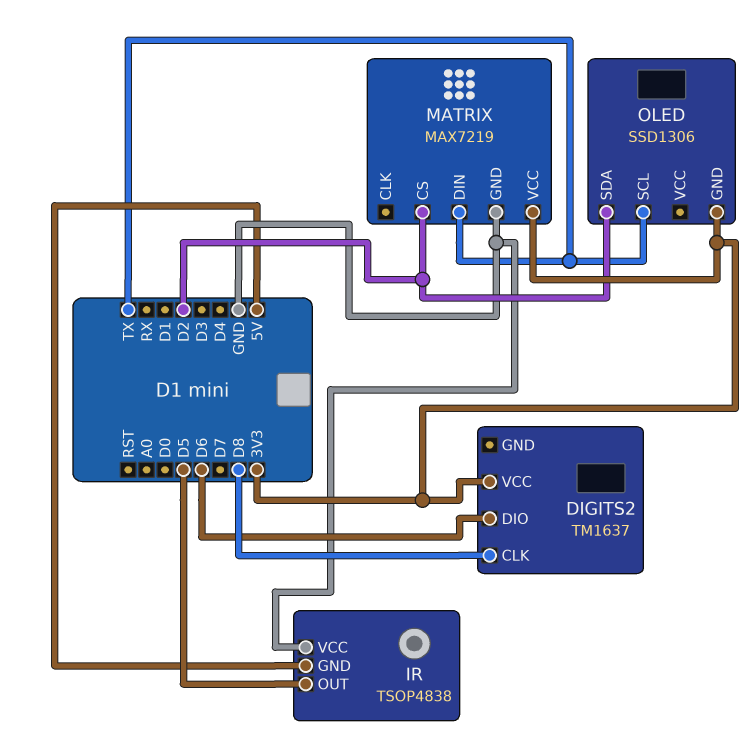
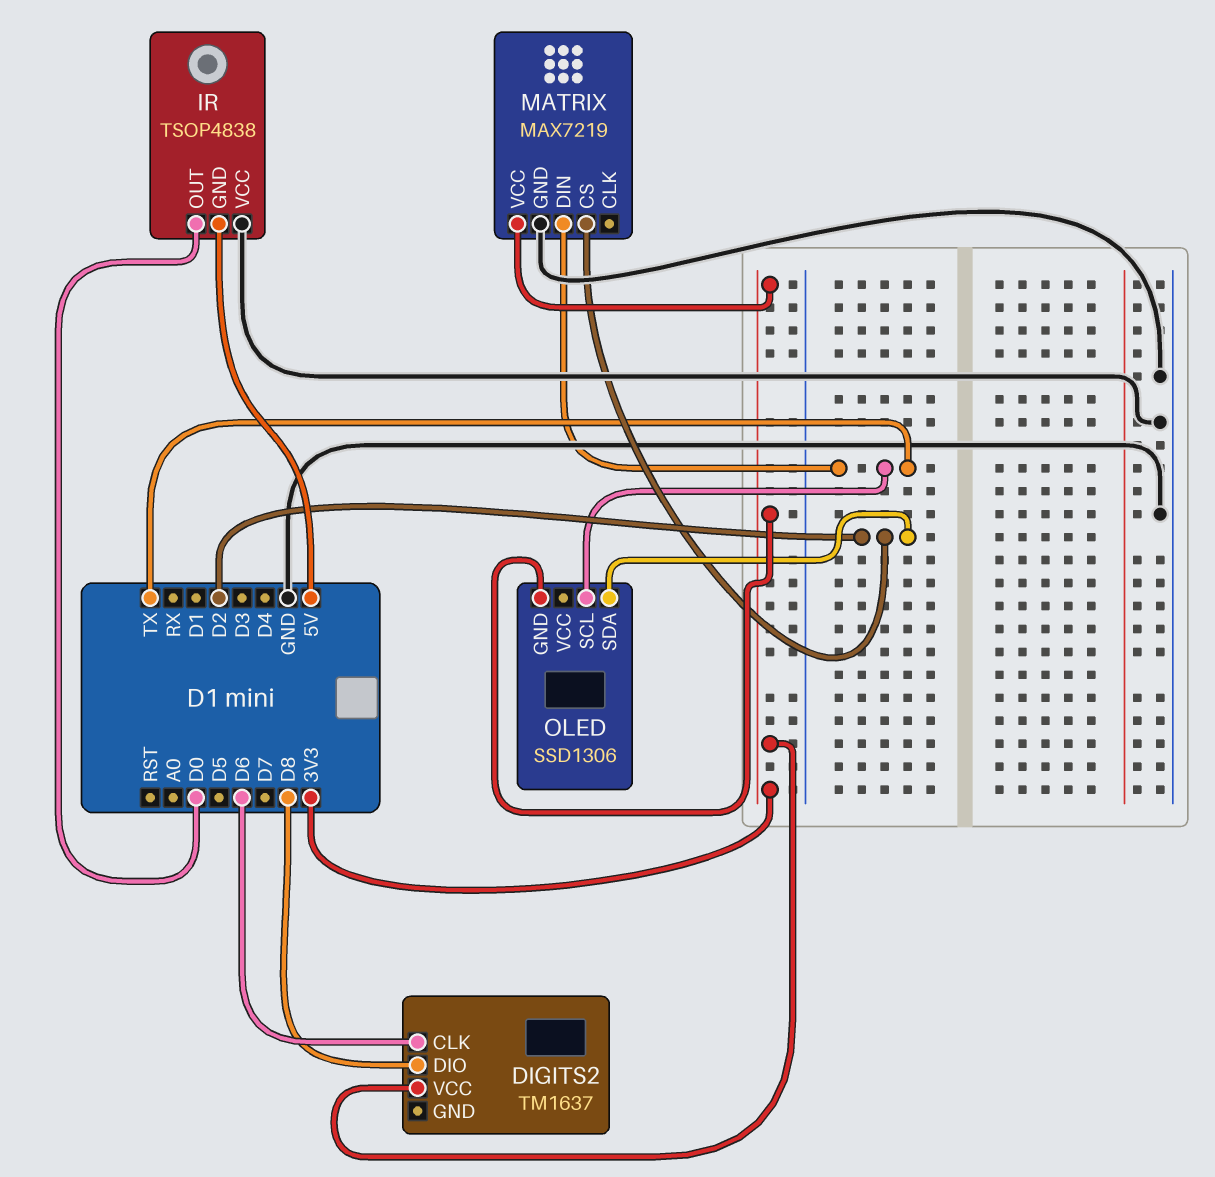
DIGITS2 pin CLK: D8 -> D6
DIGITS2 pin DIO: D6 -> D8
IR pin OUT: D5 -> D0

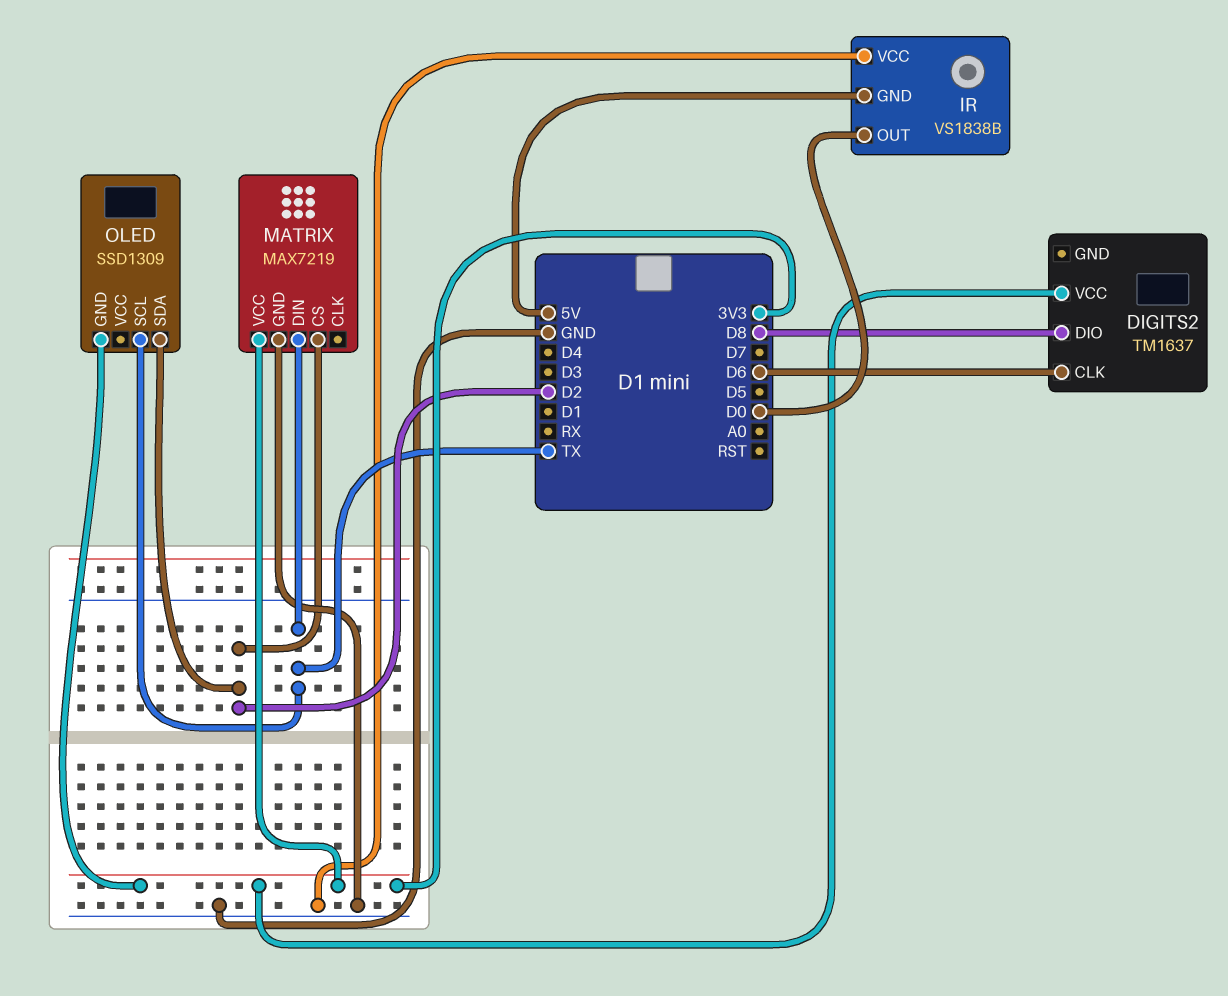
IR: TSOP4838 -> VS1838B
OLED: SSD1306 -> SSD1309

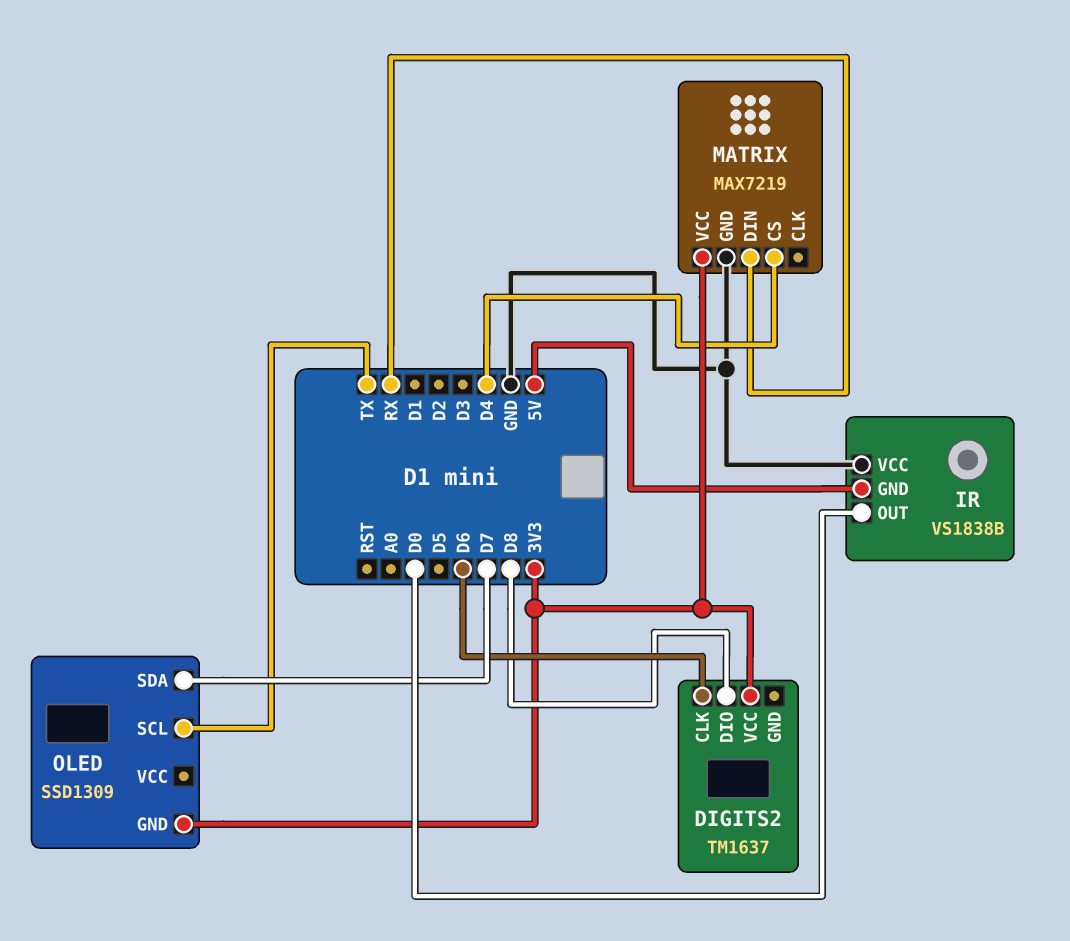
MATRIX pin CS: D2 -> D4
MATRIX pin DIN: TX -> RX
OLED pin SDA: D2 -> D7

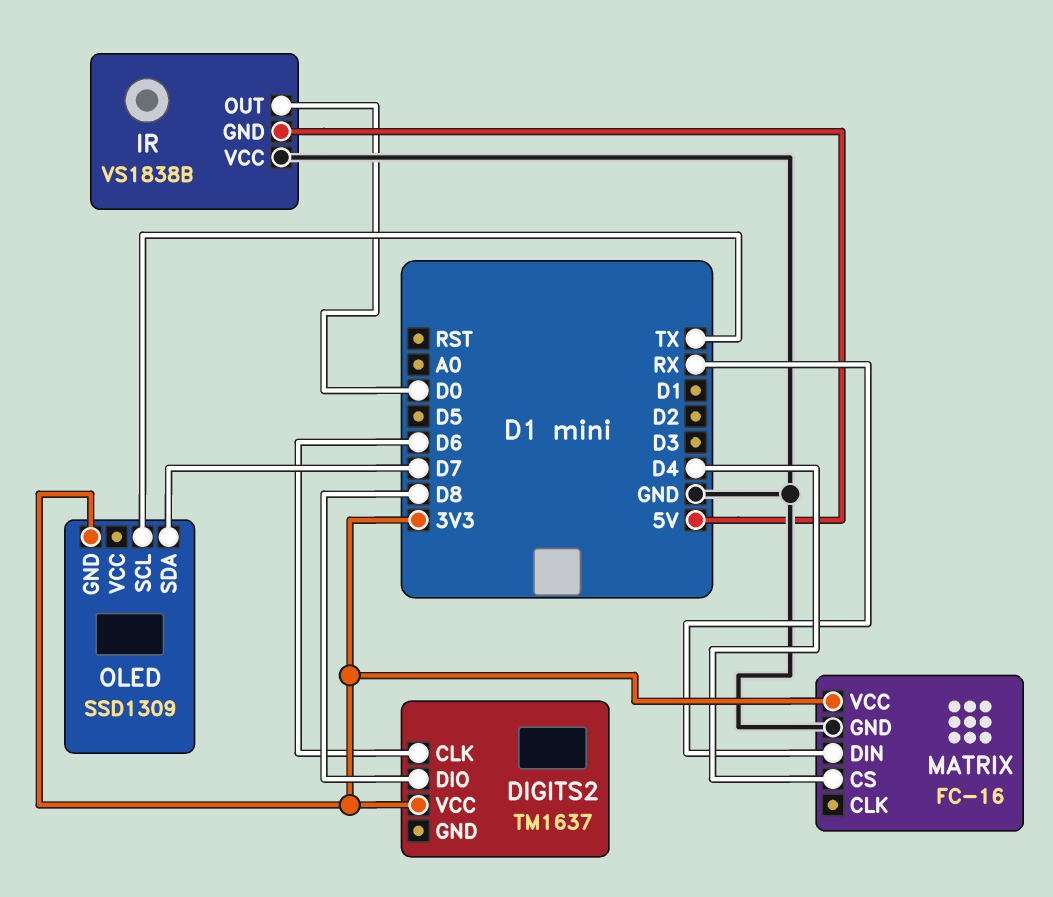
MATRIX: MAX7219 -> FC-16

